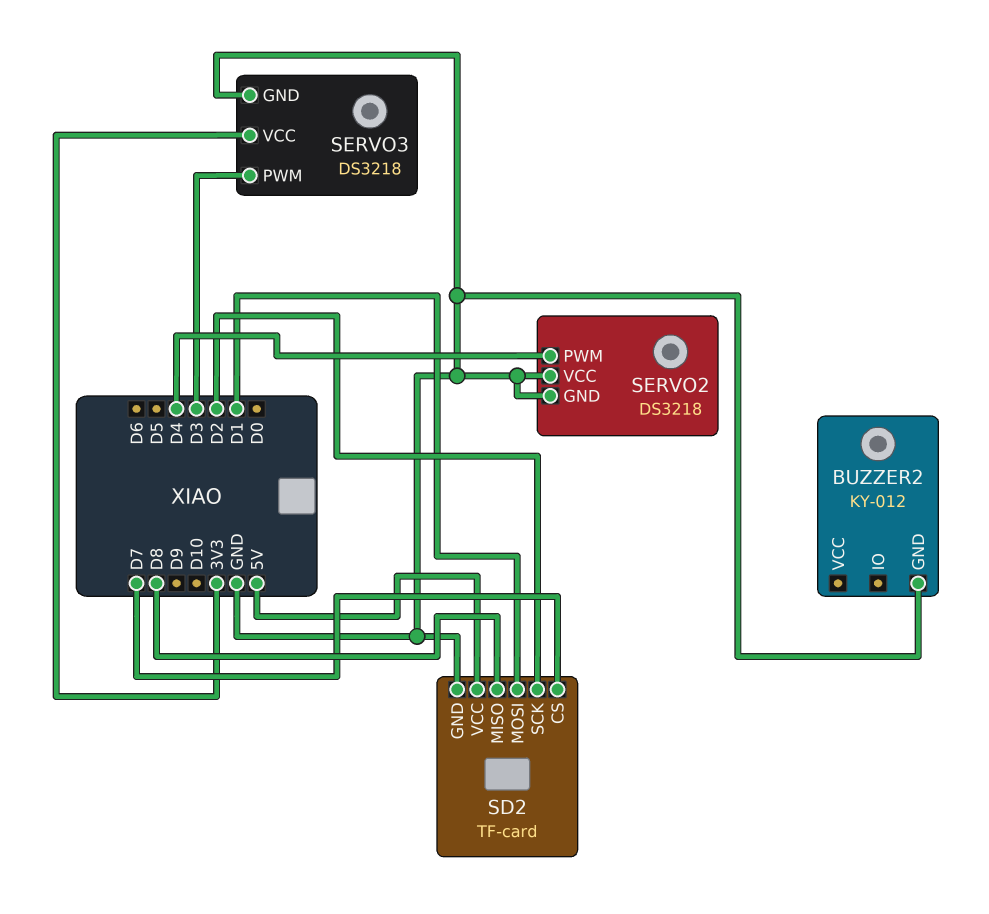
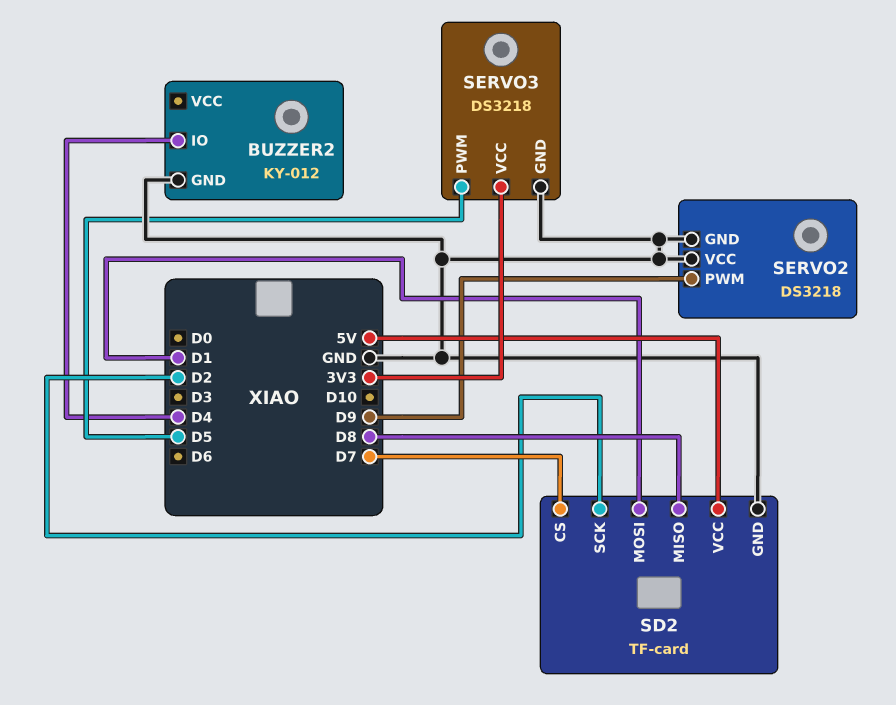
BUZZER2 pin IO: none -> D4
SERVO2 pin PWM: D4 -> D9
SERVO3 pin PWM: D3 -> D5

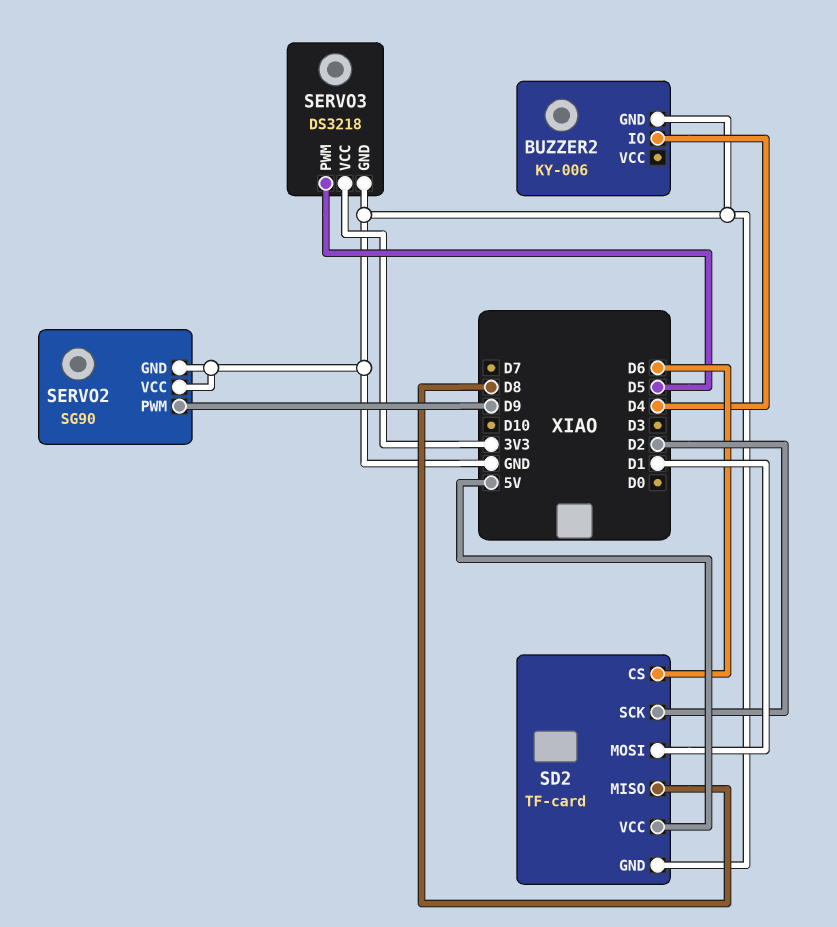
BUZZER2: KY-012 -> KY-006
SD2 pin CS: D7 -> D6
SERVO2: DS3218 -> SG90

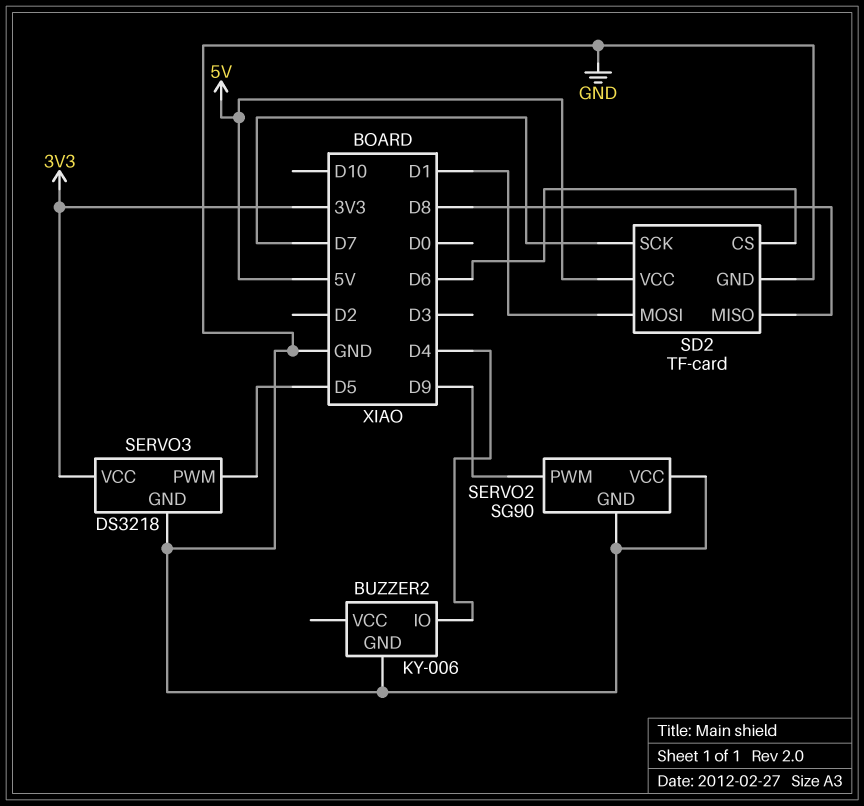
SD2 pin SCK: D2 -> D7

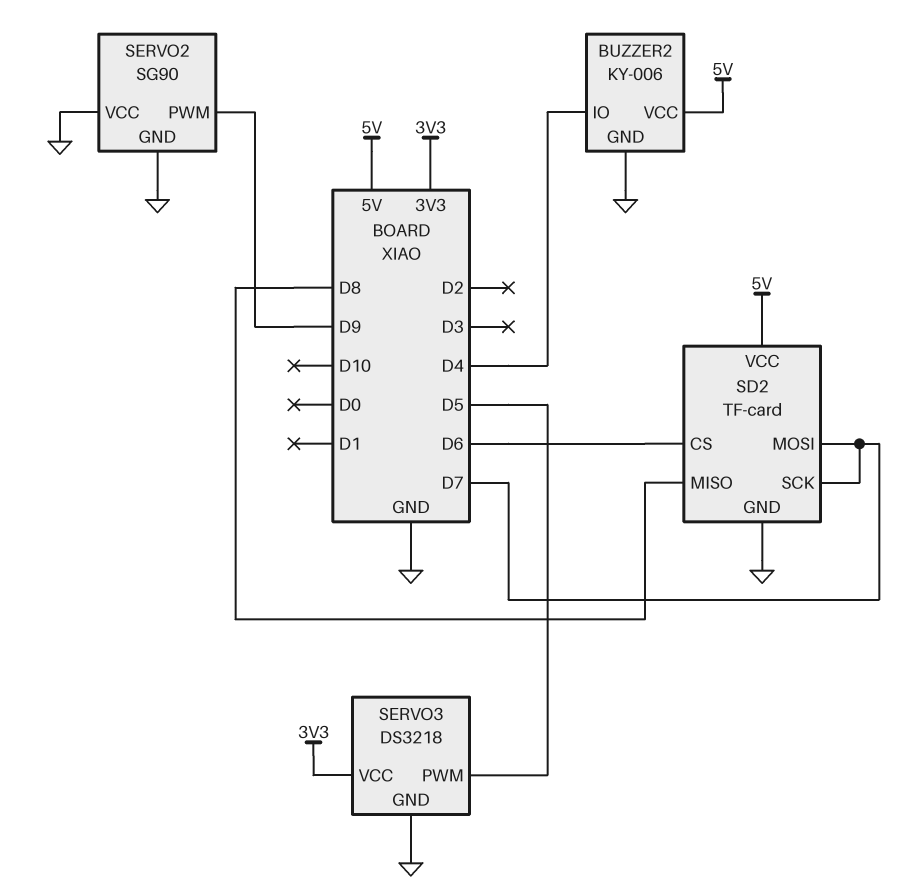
BUZZER2 pin VCC: none -> 5V
SD2 pin MOSI: D1 -> D7

